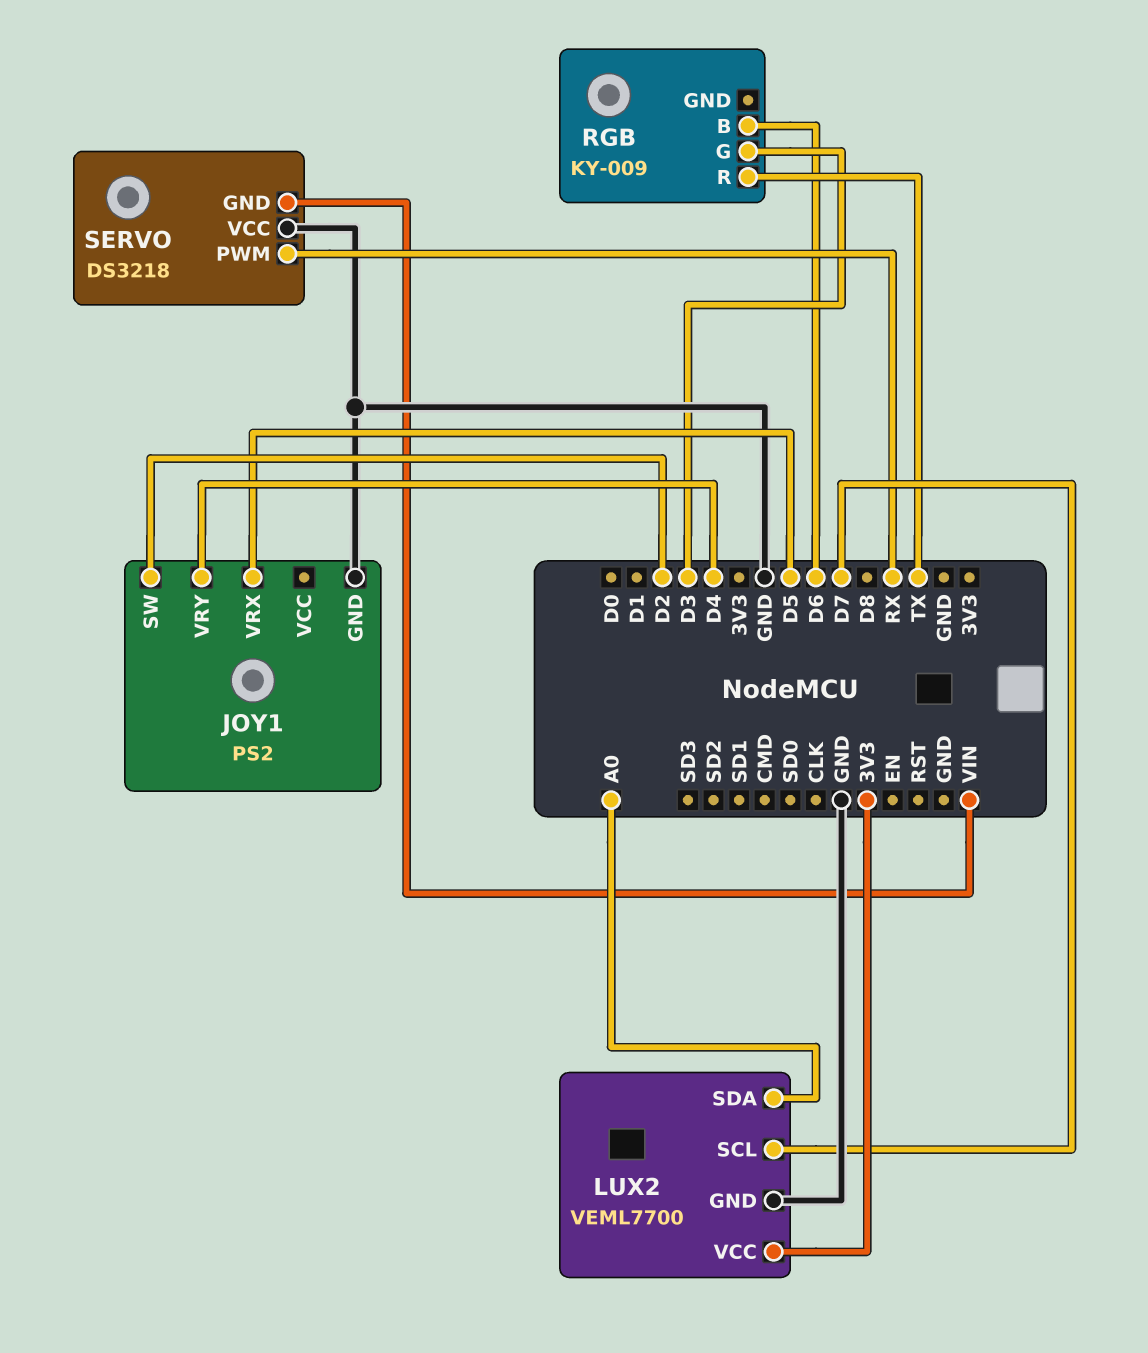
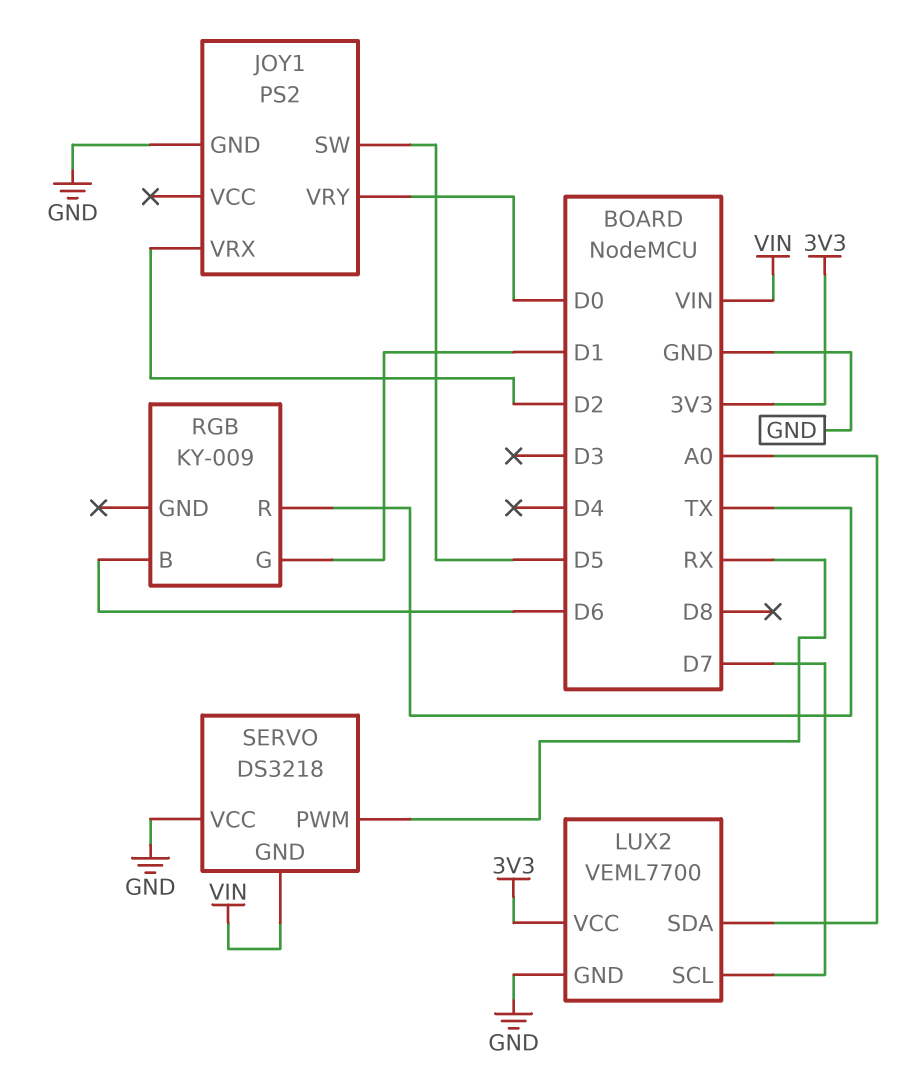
JOY1 pin SW: D2 -> D5
JOY1 pin VRX: D5 -> D2
JOY1 pin VRY: D4 -> D0
RGB pin G: D3 -> D1

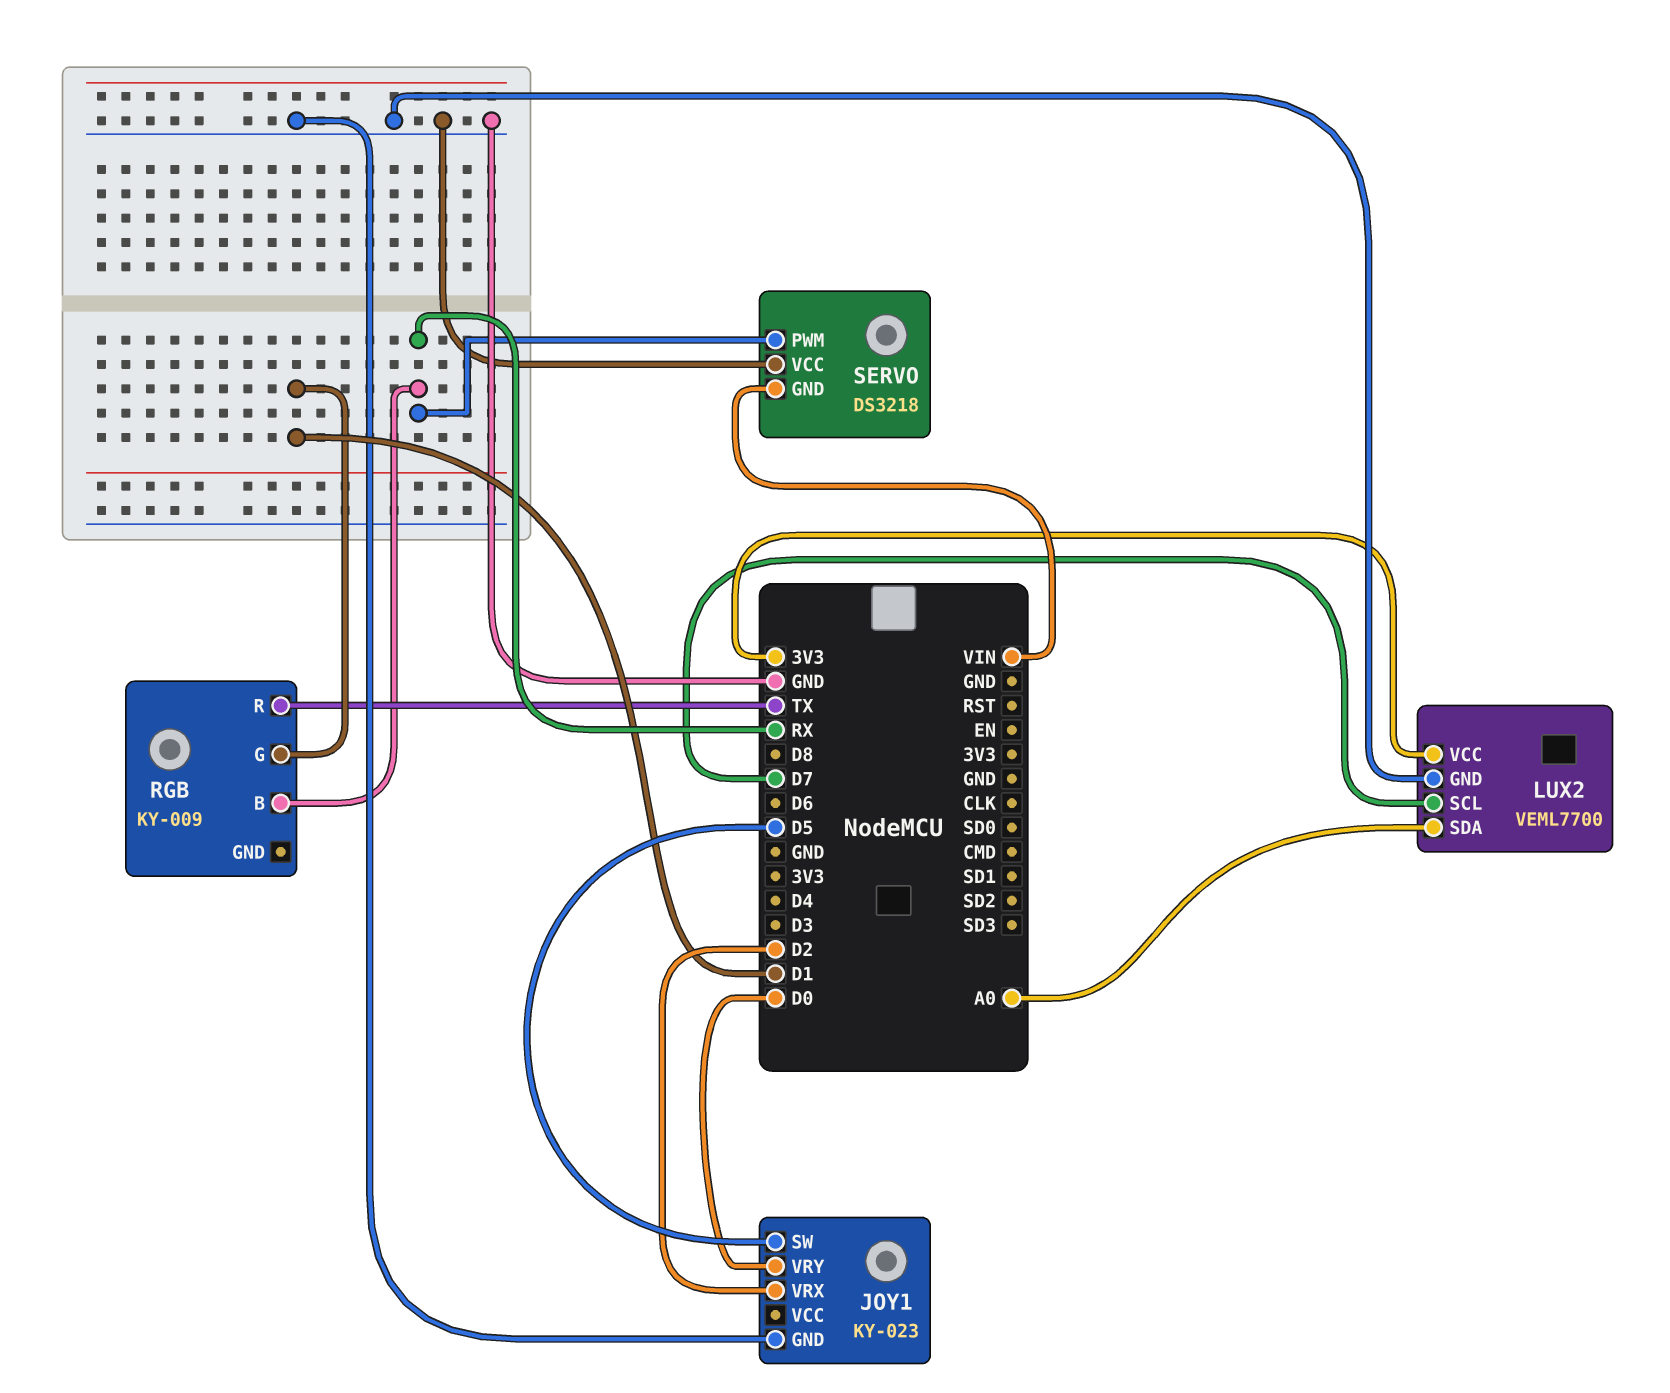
JOY1: PS2 -> KY-023
RGB pin B: D6 -> RX

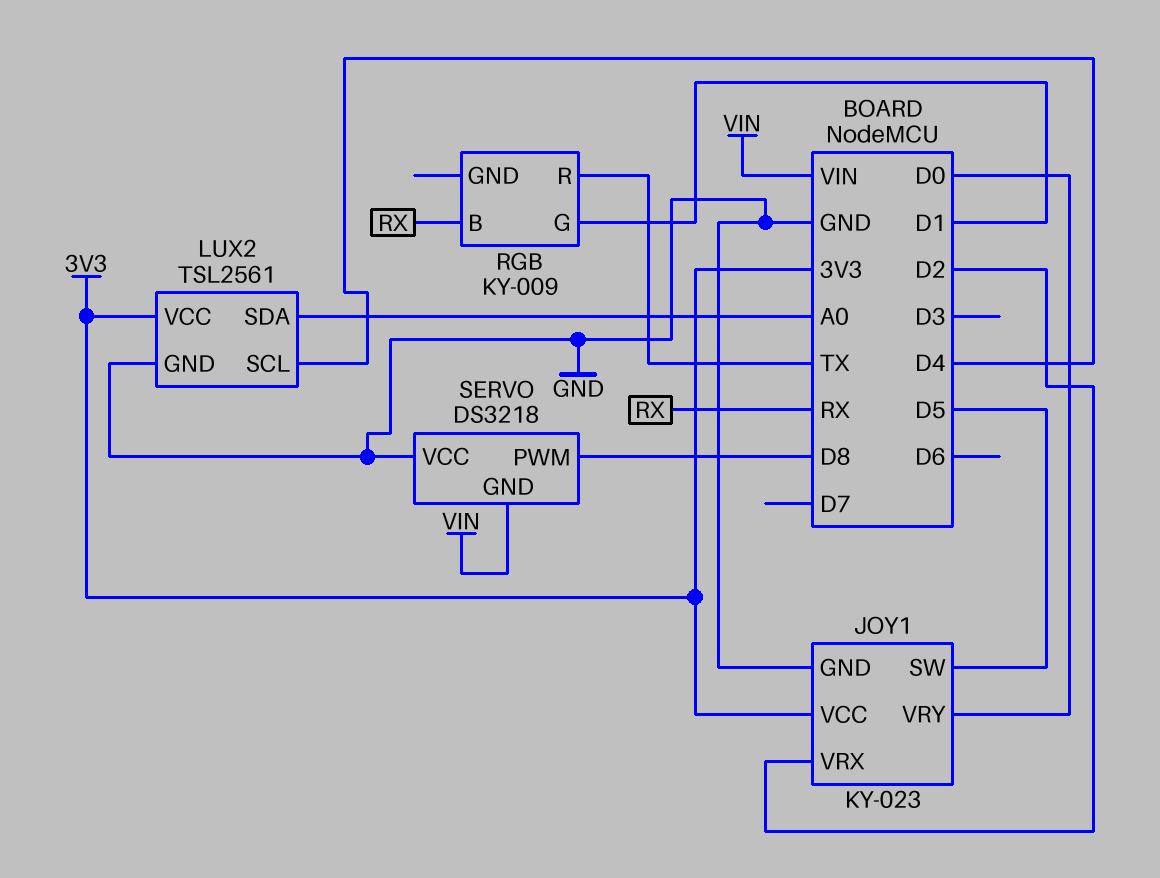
JOY1 pin VCC: none -> 3V3
LUX2: VEML7700 -> TSL2561
LUX2 pin SCL: D7 -> D4
SERVO pin PWM: RX -> D8

